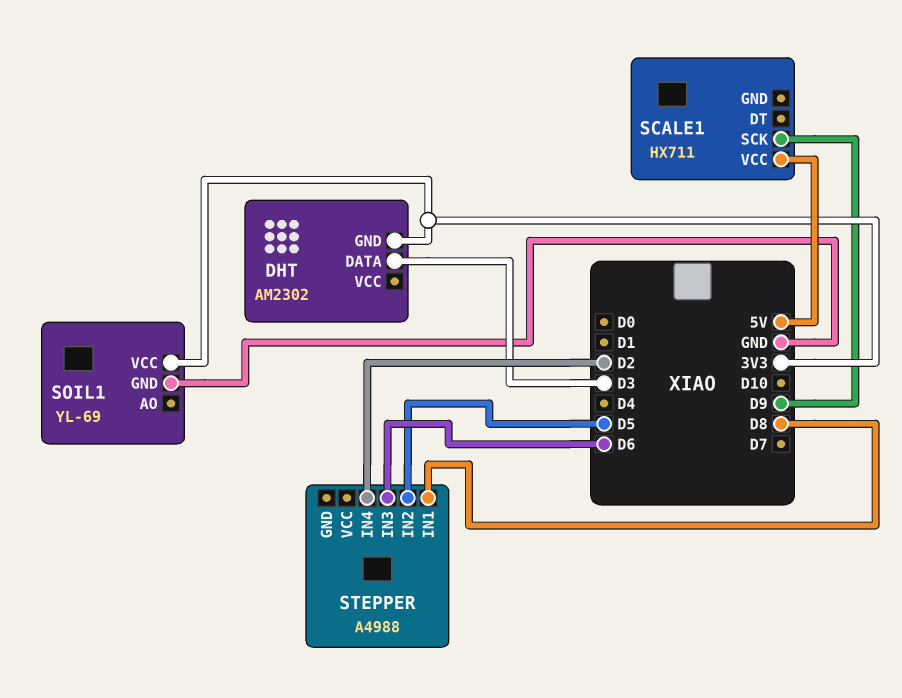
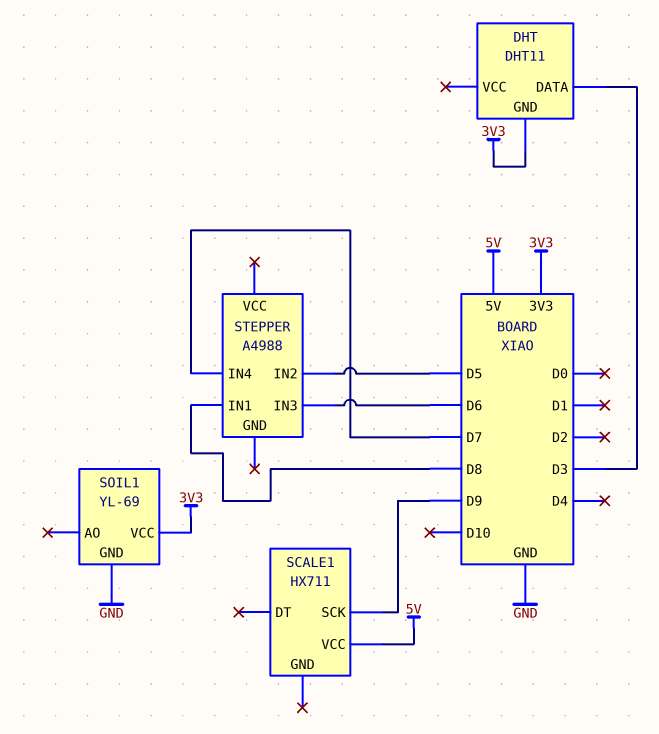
DHT: AM2302 -> DHT11
STEPPER pin IN4: D2 -> D7

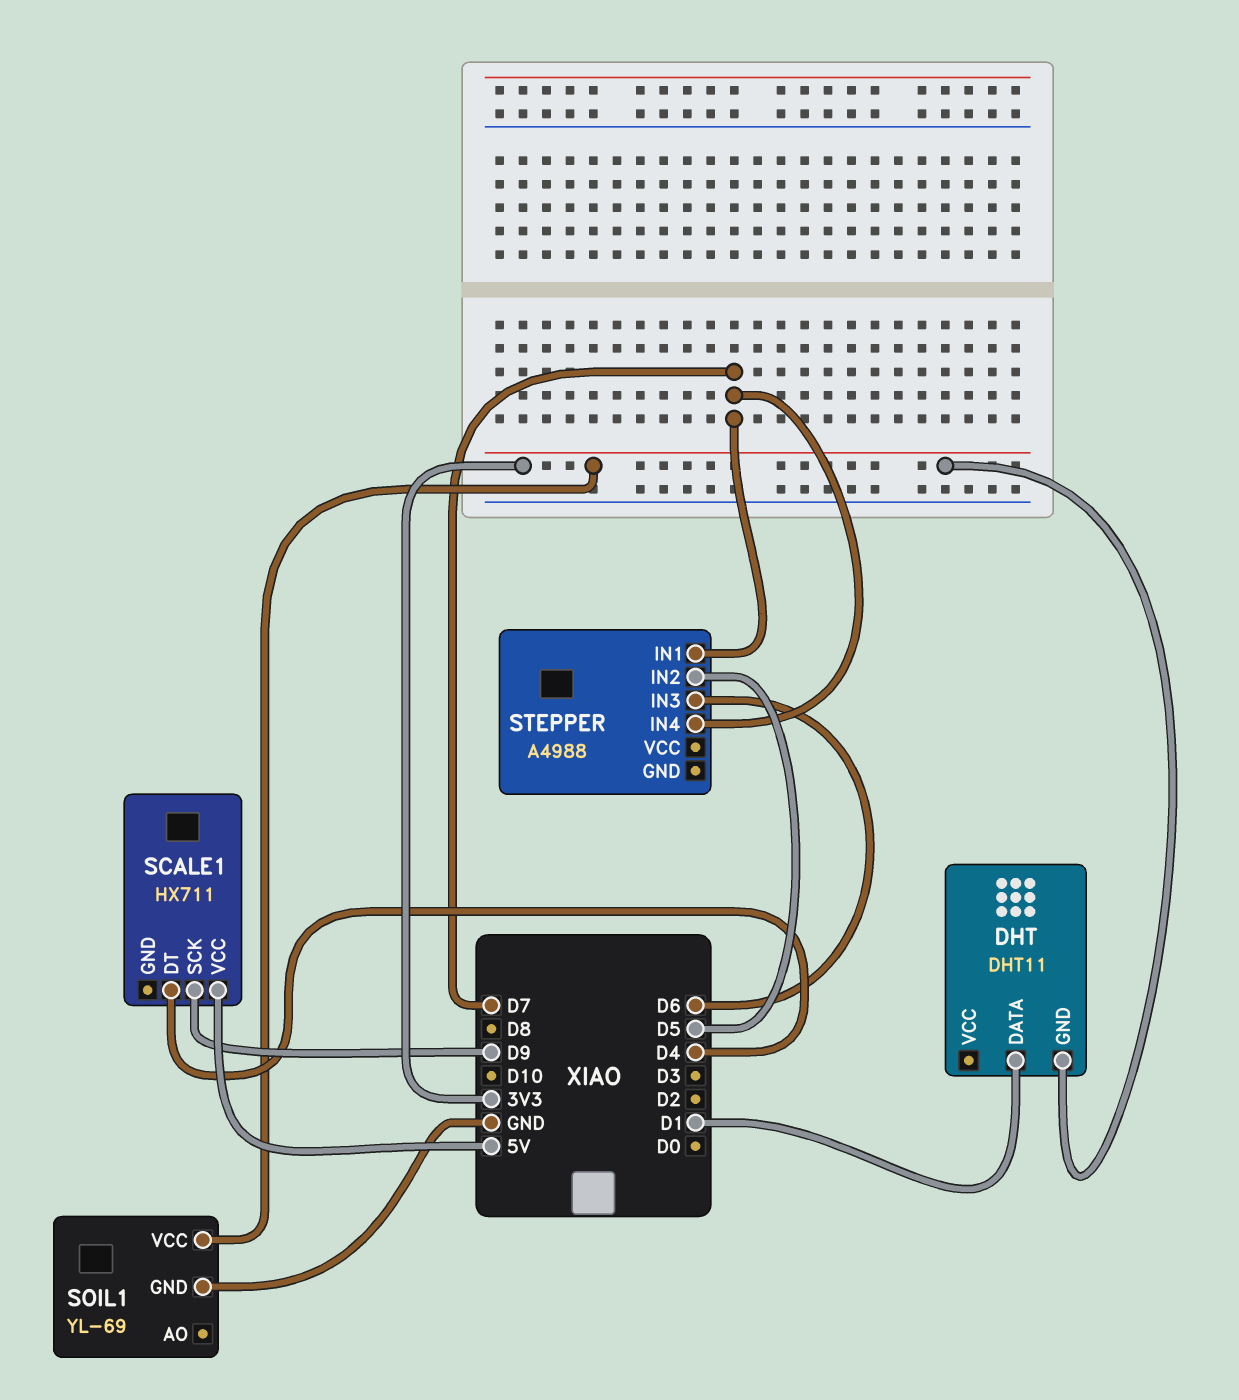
DHT pin DATA: D3 -> D1
SCALE1 pin DT: none -> D4
STEPPER pin IN1: D8 -> D7

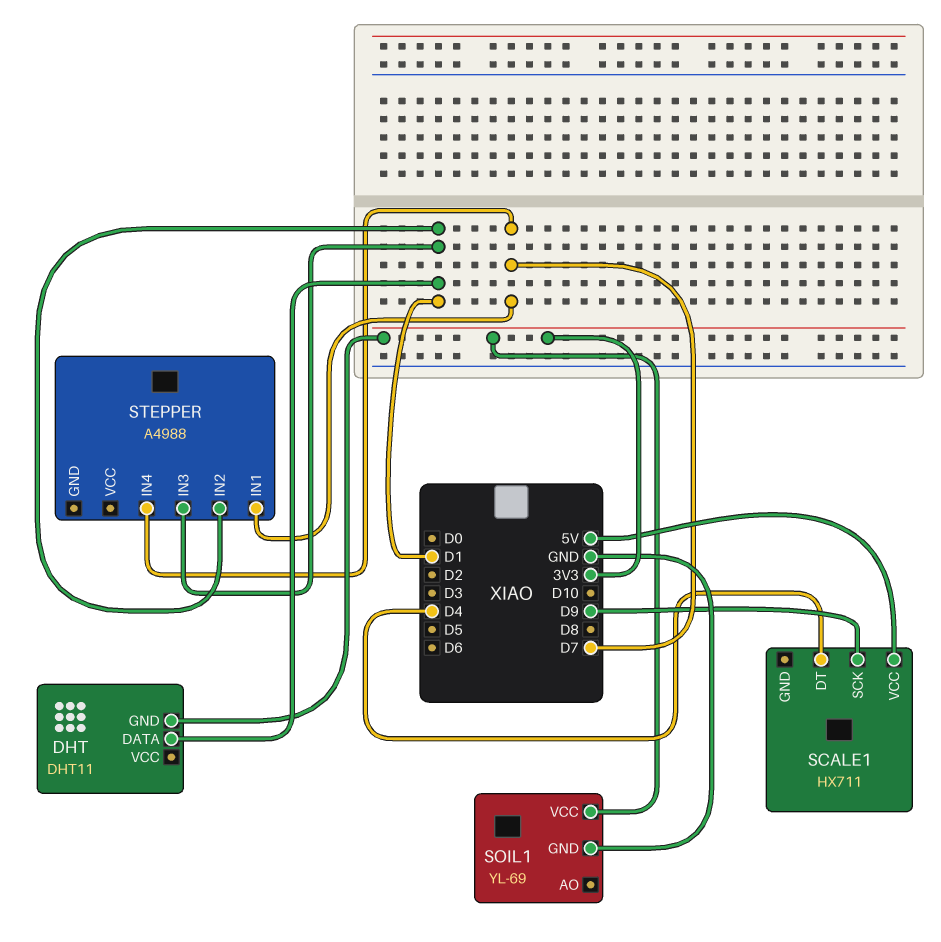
STEPPER pin IN2: D5 -> D1
STEPPER pin IN3: D6 -> D1

